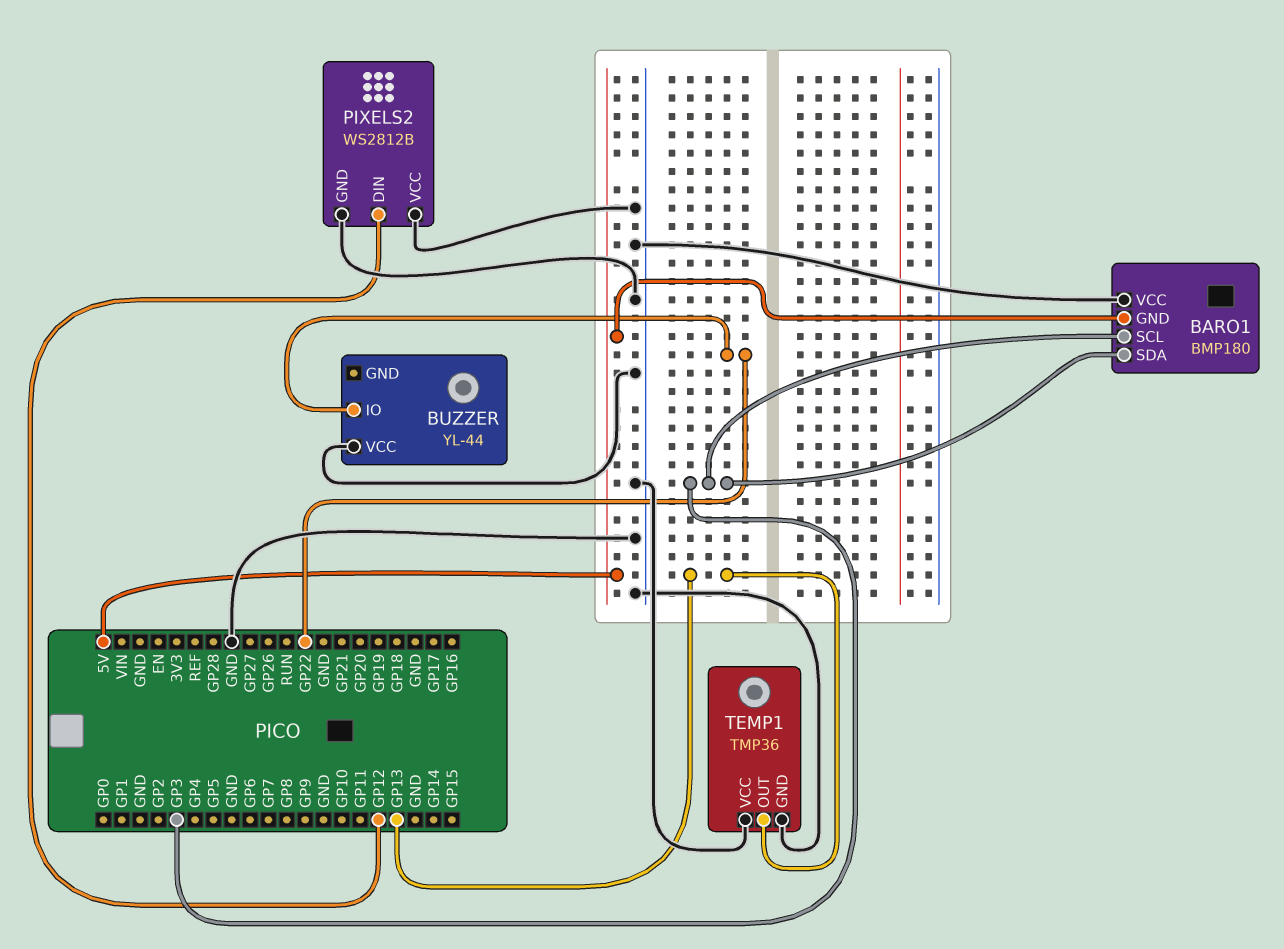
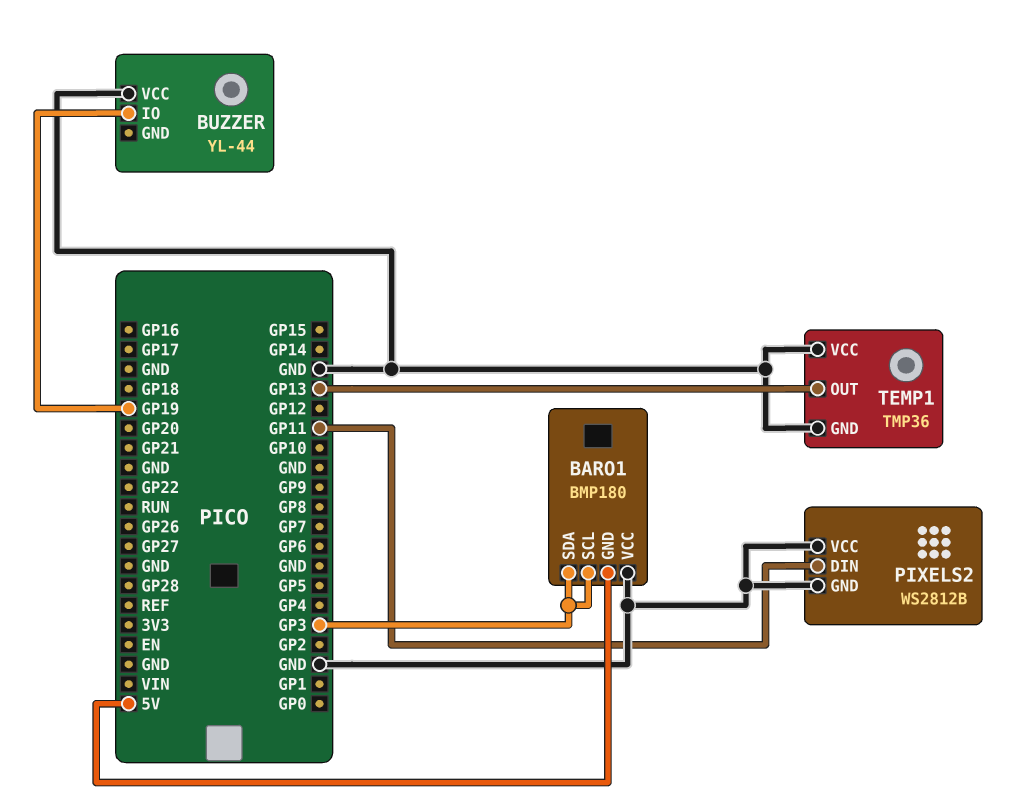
BUZZER pin IO: GP22 -> GP19
PIXELS2 pin DIN: GP12 -> GP11

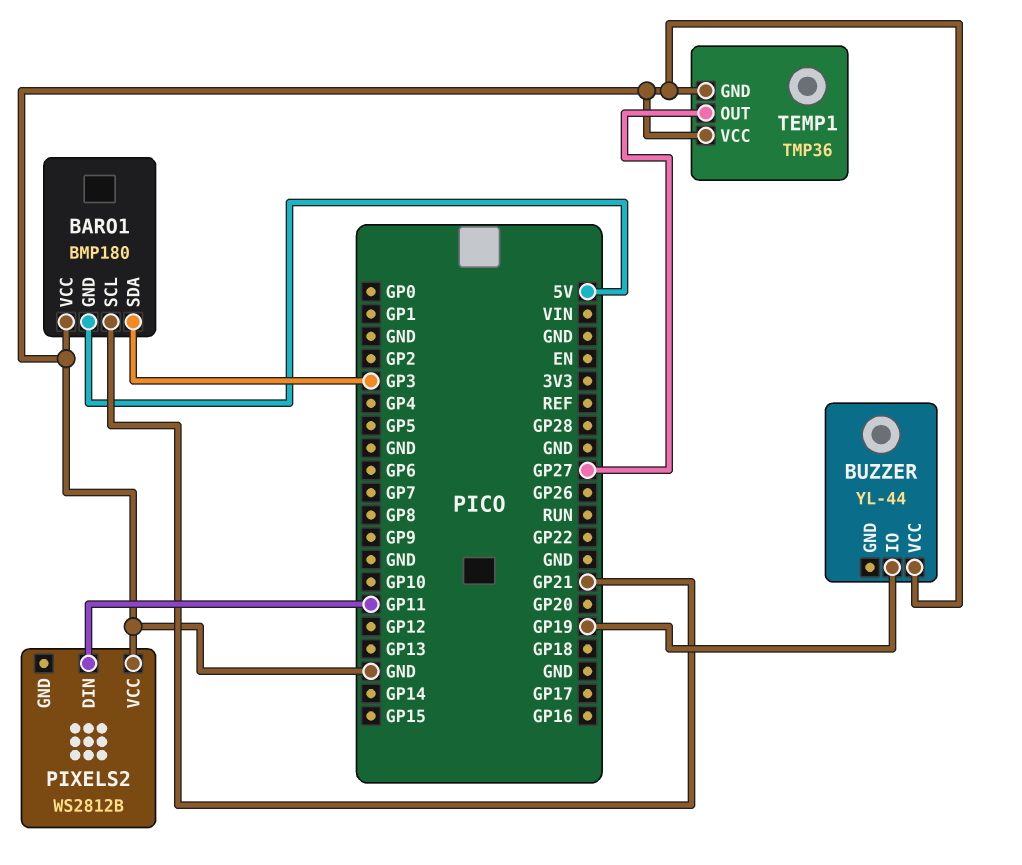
BARO1 pin SCL: GP3 -> GP21
PIXELS2 pin GND: GND -> none
TEMP1 pin OUT: GP13 -> GP27

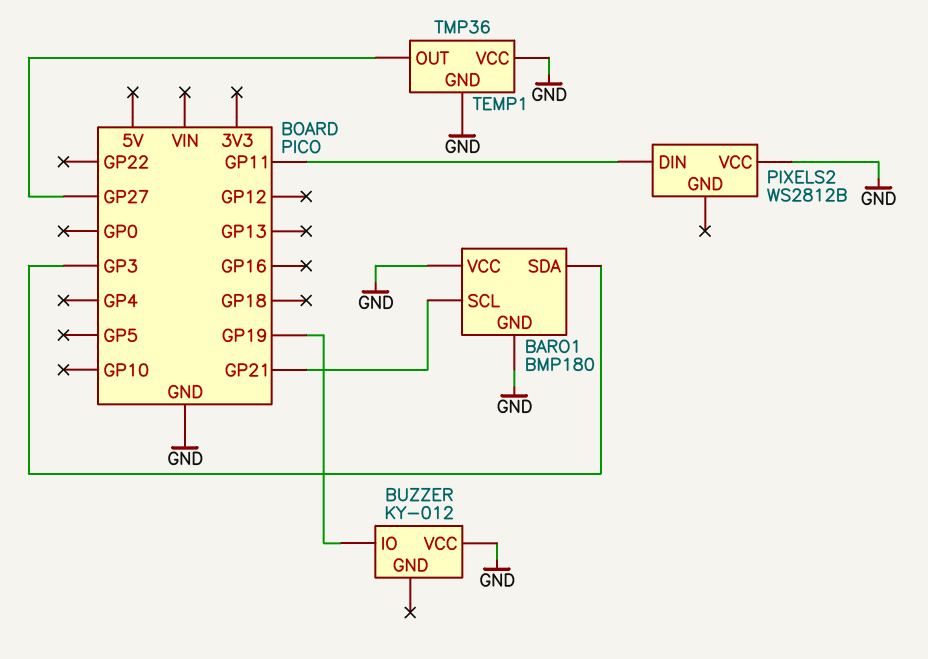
BARO1 pin GND: 5V -> GND
BUZZER: YL-44 -> KY-012

